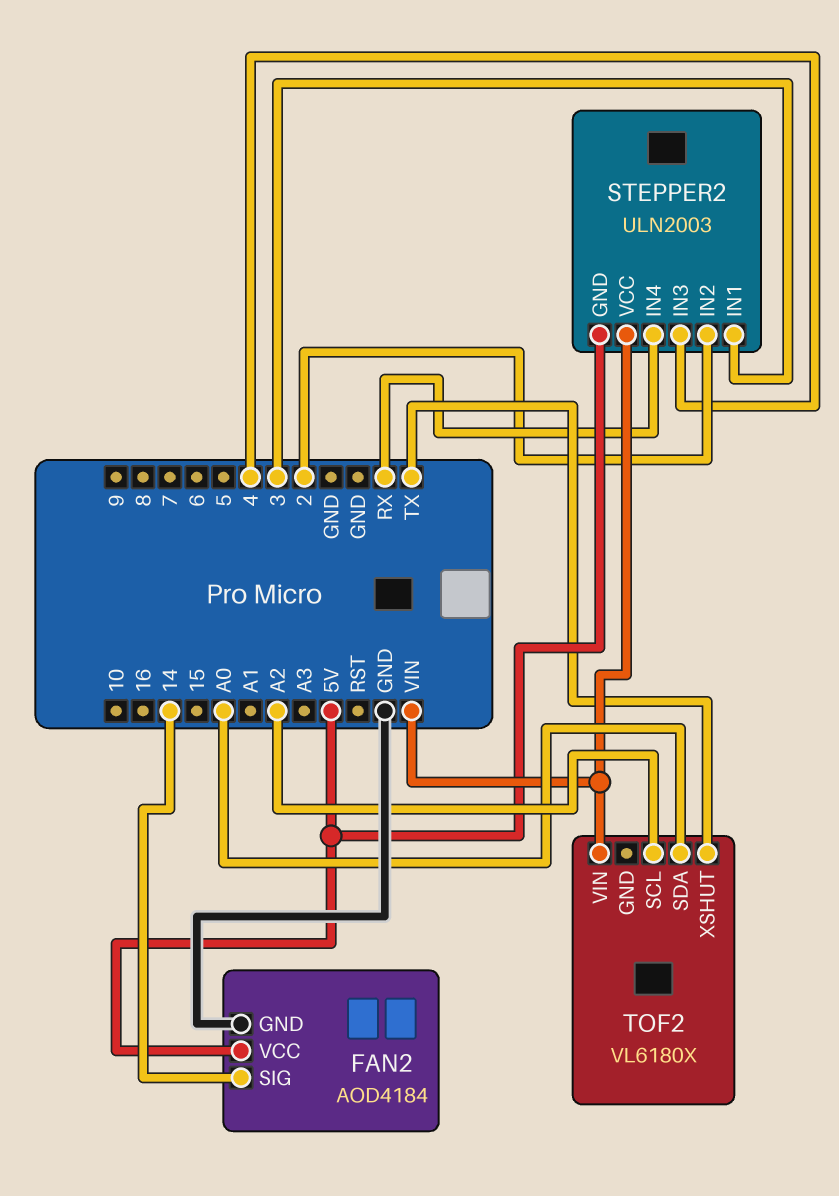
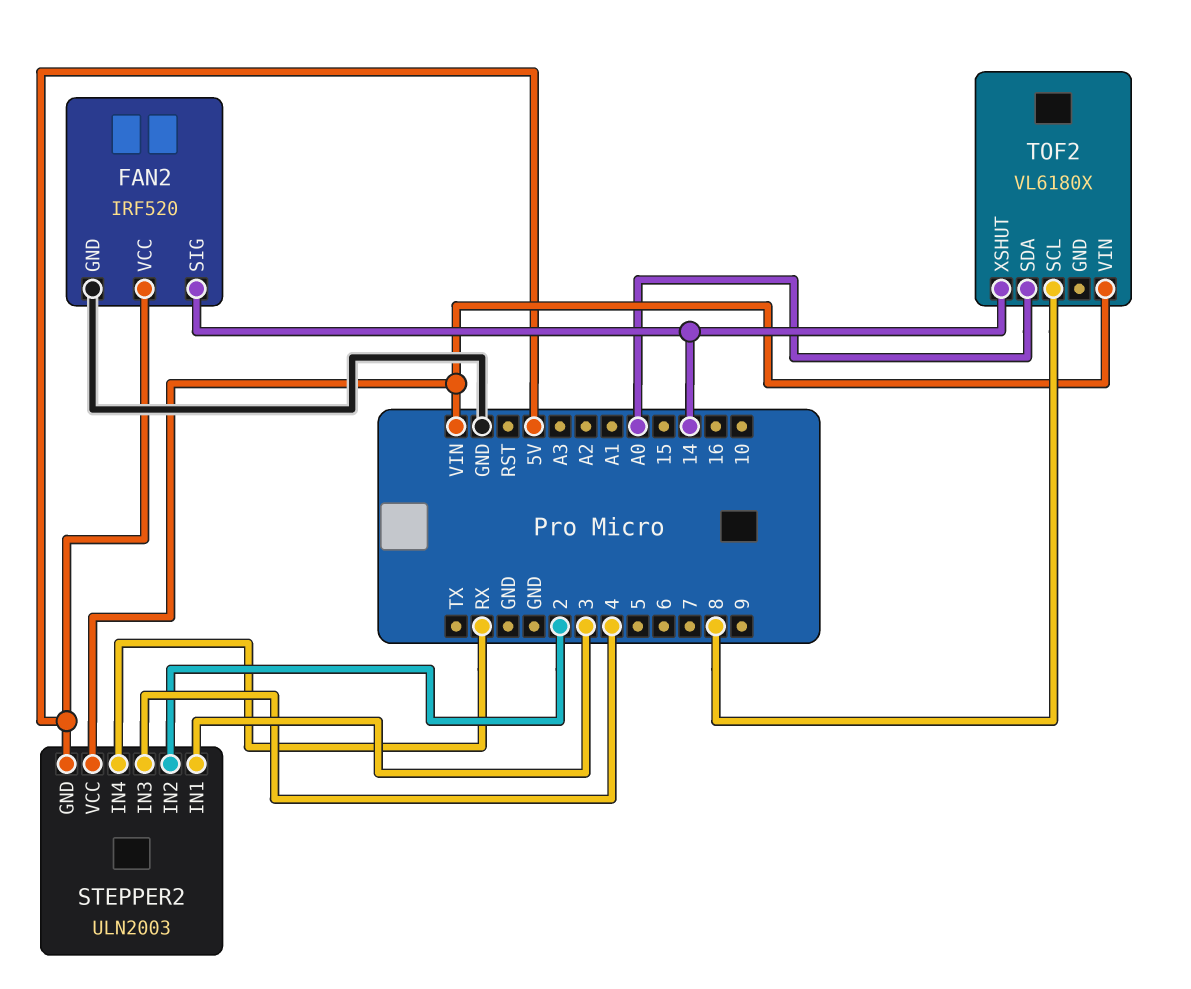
FAN2: AOD4184 -> IRF520
TOF2 pin SCL: A2 -> 8
TOF2 pin XSHUT: TX -> 14

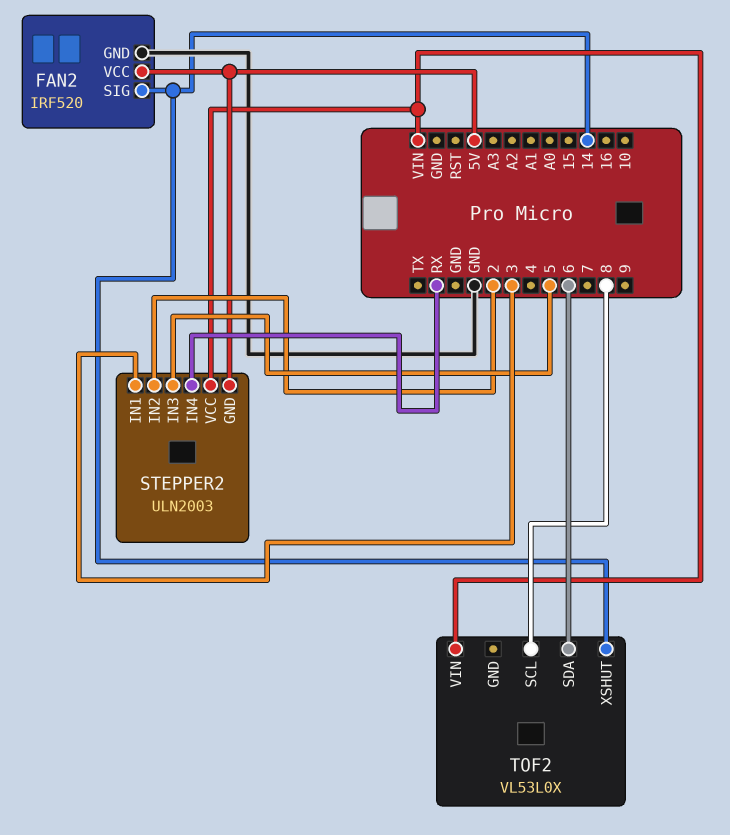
STEPPER2 pin IN3: 4 -> 5
TOF2: VL6180X -> VL53L0X
TOF2 pin SDA: A0 -> 6

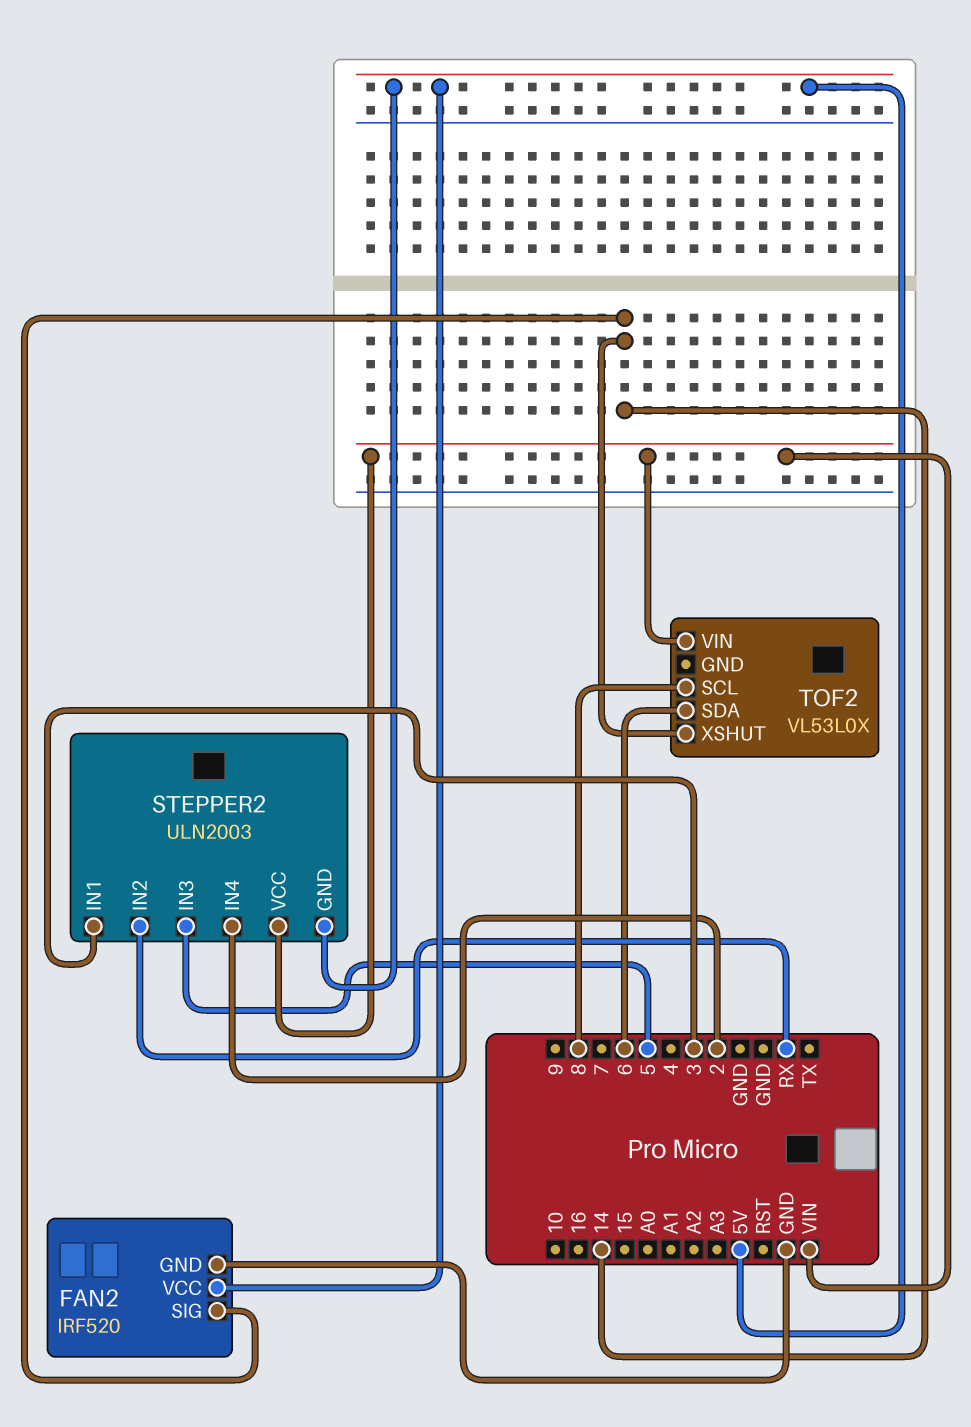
STEPPER2 pin IN2: 2 -> RX
STEPPER2 pin IN4: RX -> 2

